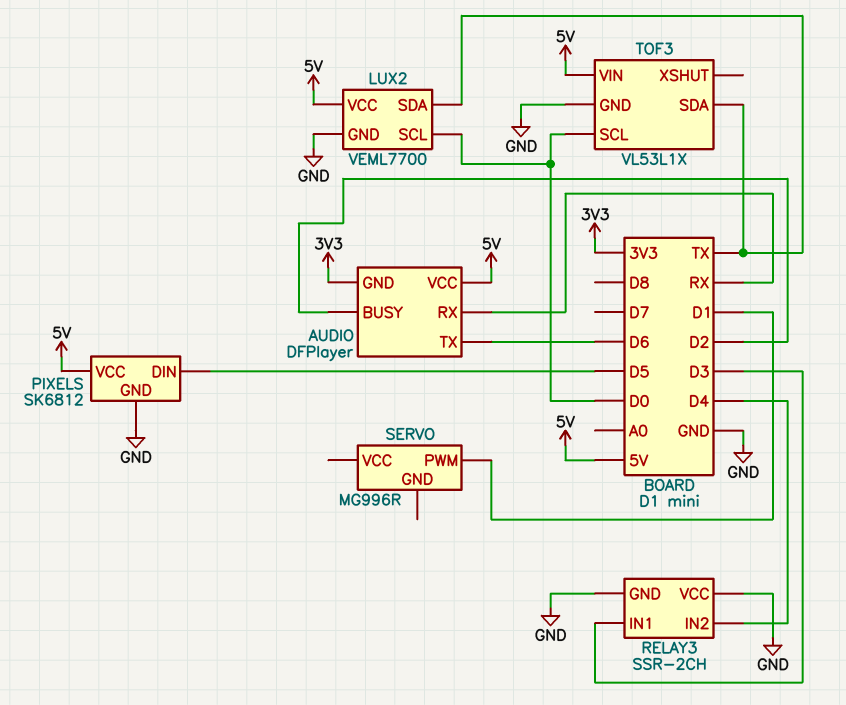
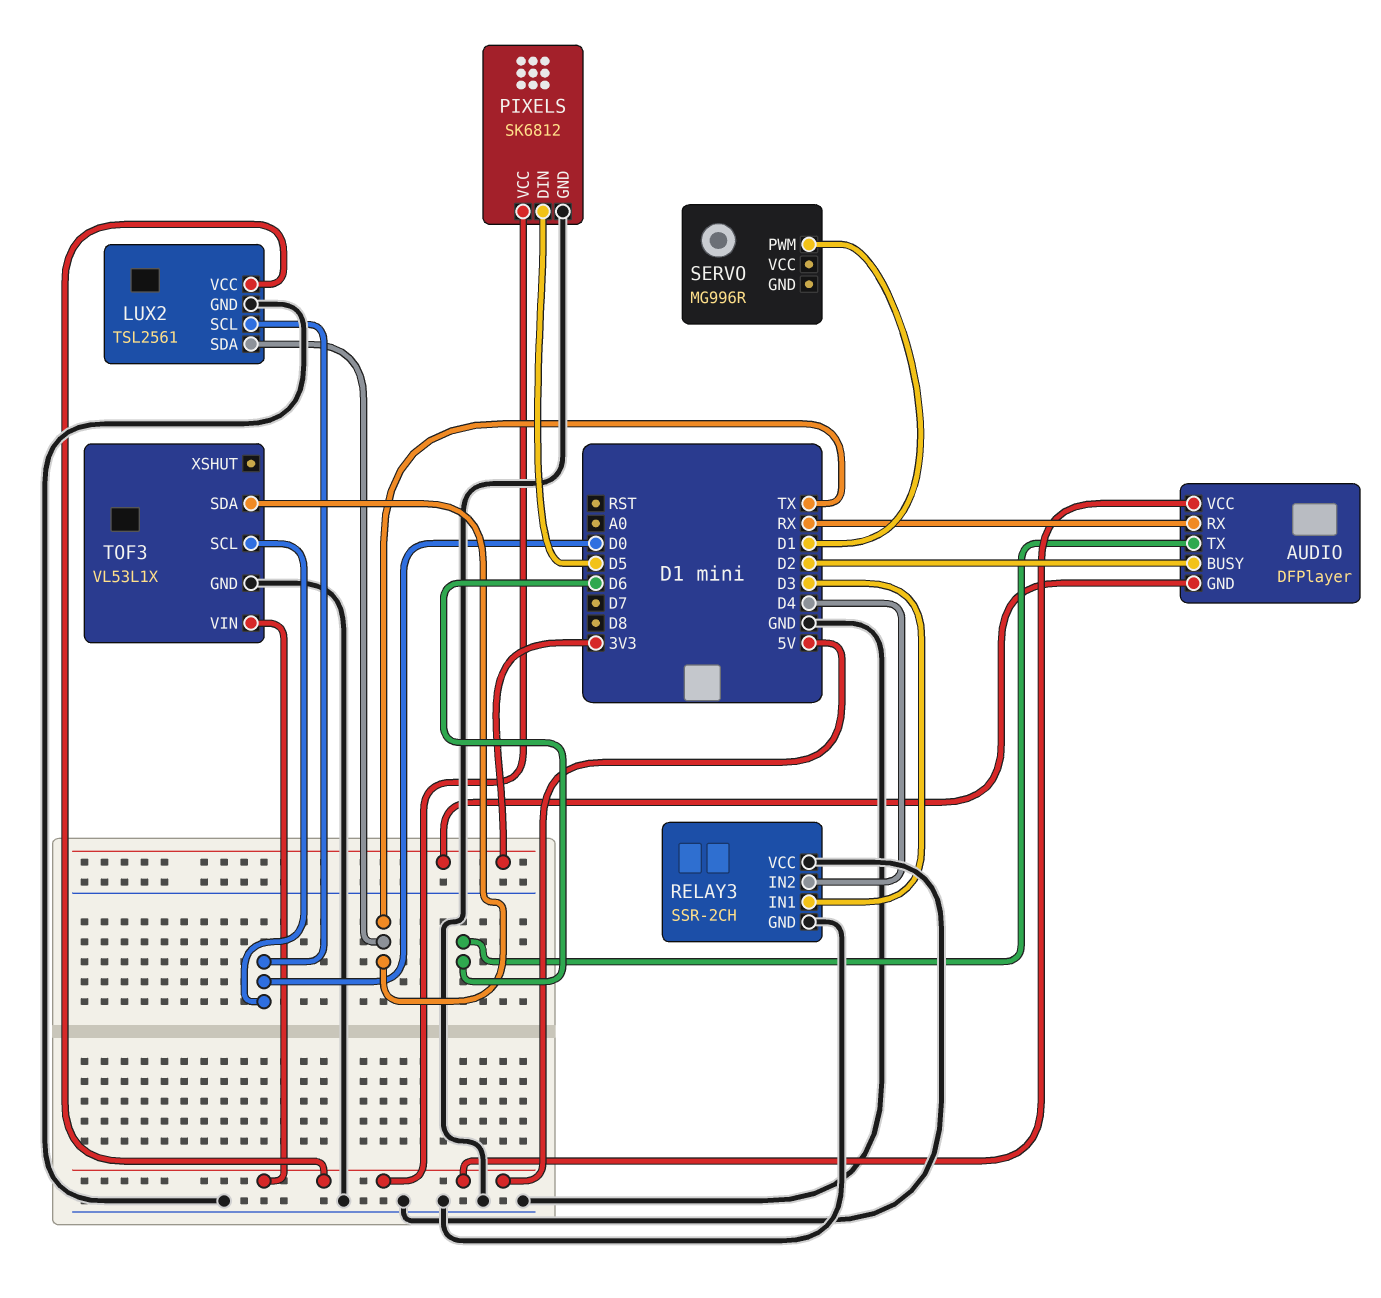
LUX2: VEML7700 -> TSL2561

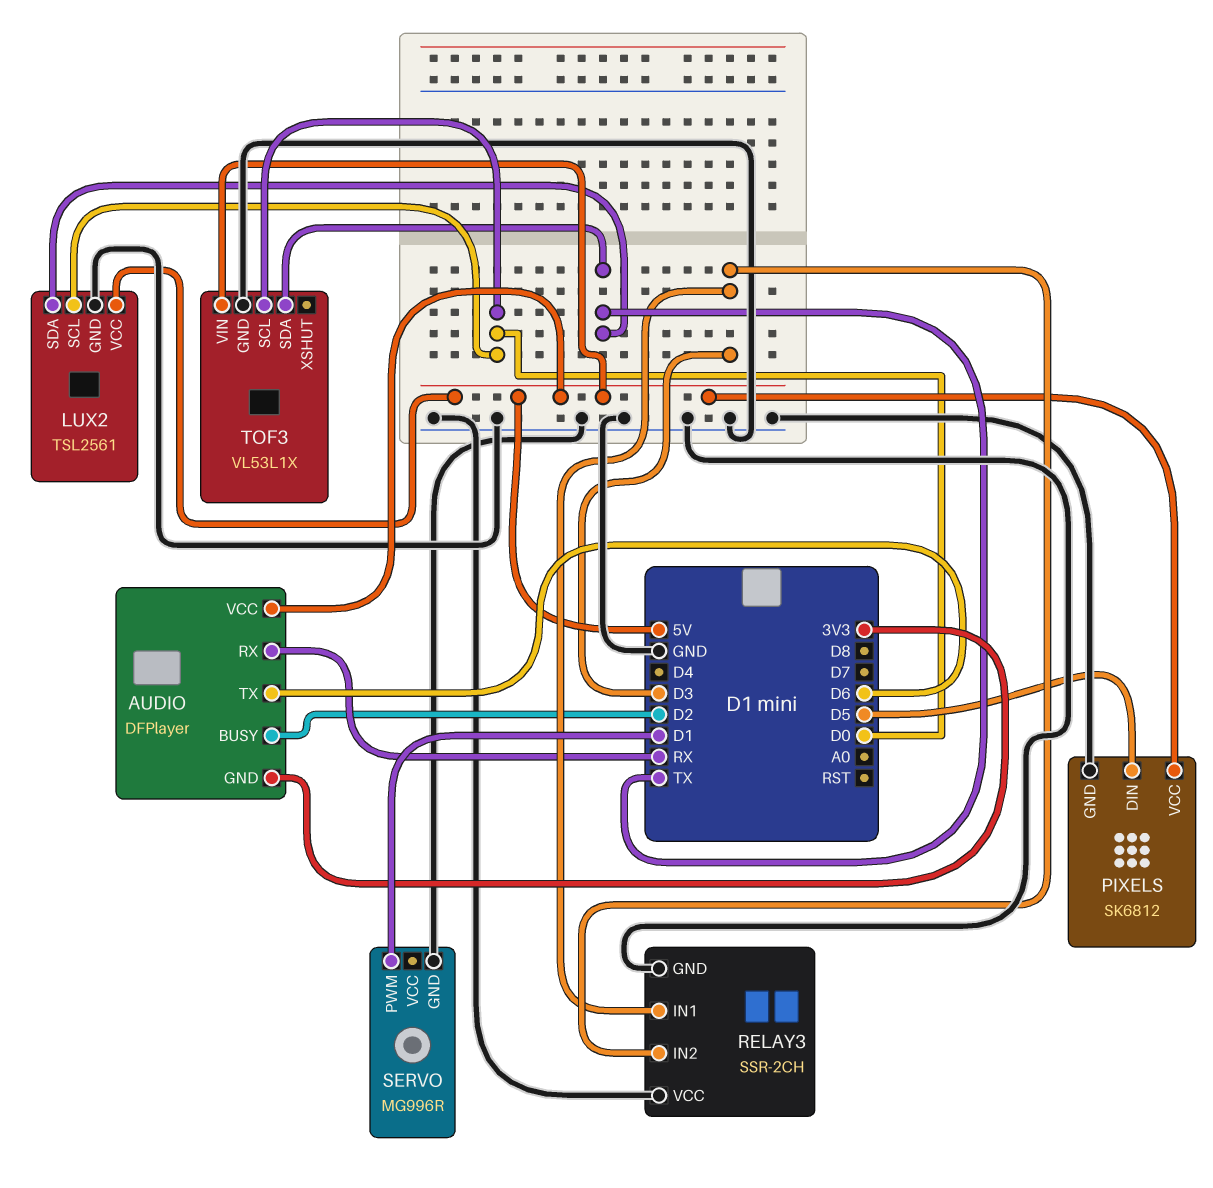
RELAY3 pin IN2: D4 -> D3
SERVO pin GND: none -> GND

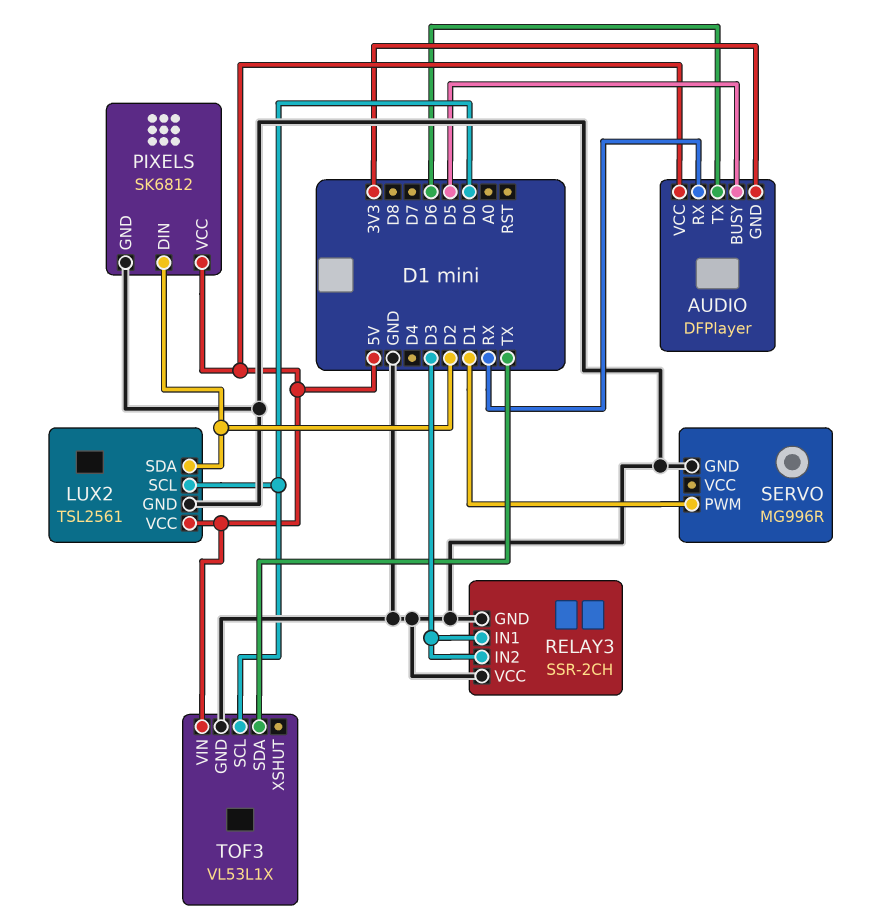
AUDIO pin BUSY: D2 -> D5
LUX2 pin SDA: TX -> D2
PIXELS pin DIN: D5 -> D2

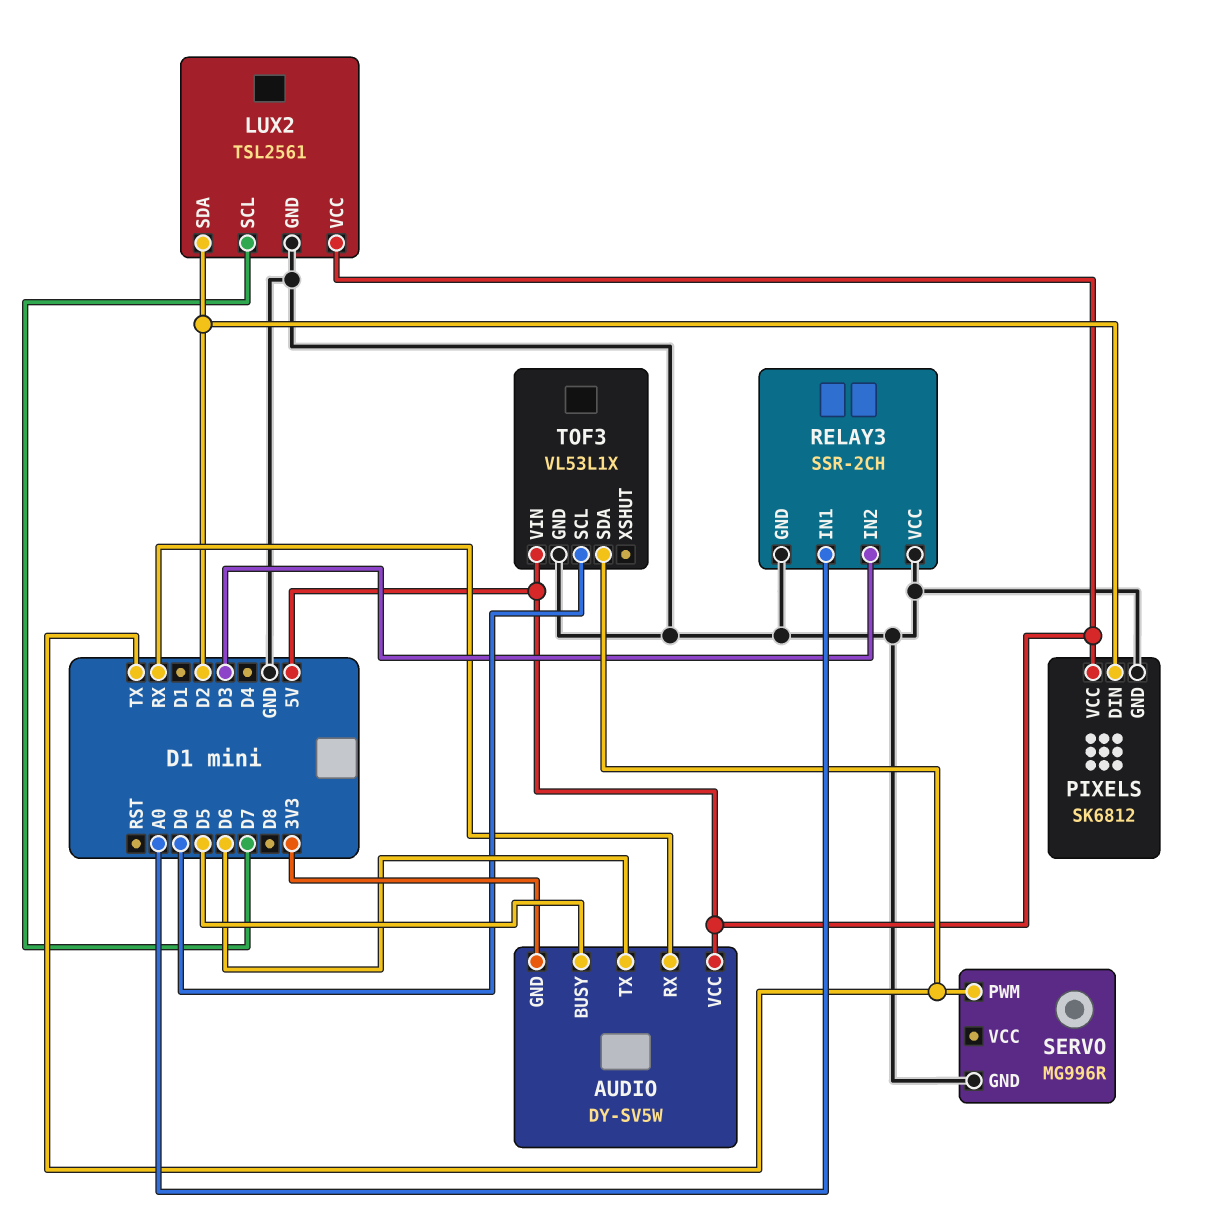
AUDIO: DFPlayer -> DY-SV5W
LUX2 pin SCL: D0 -> D7
RELAY3 pin IN1: D3 -> A0
SERVO pin PWM: D1 -> TX

